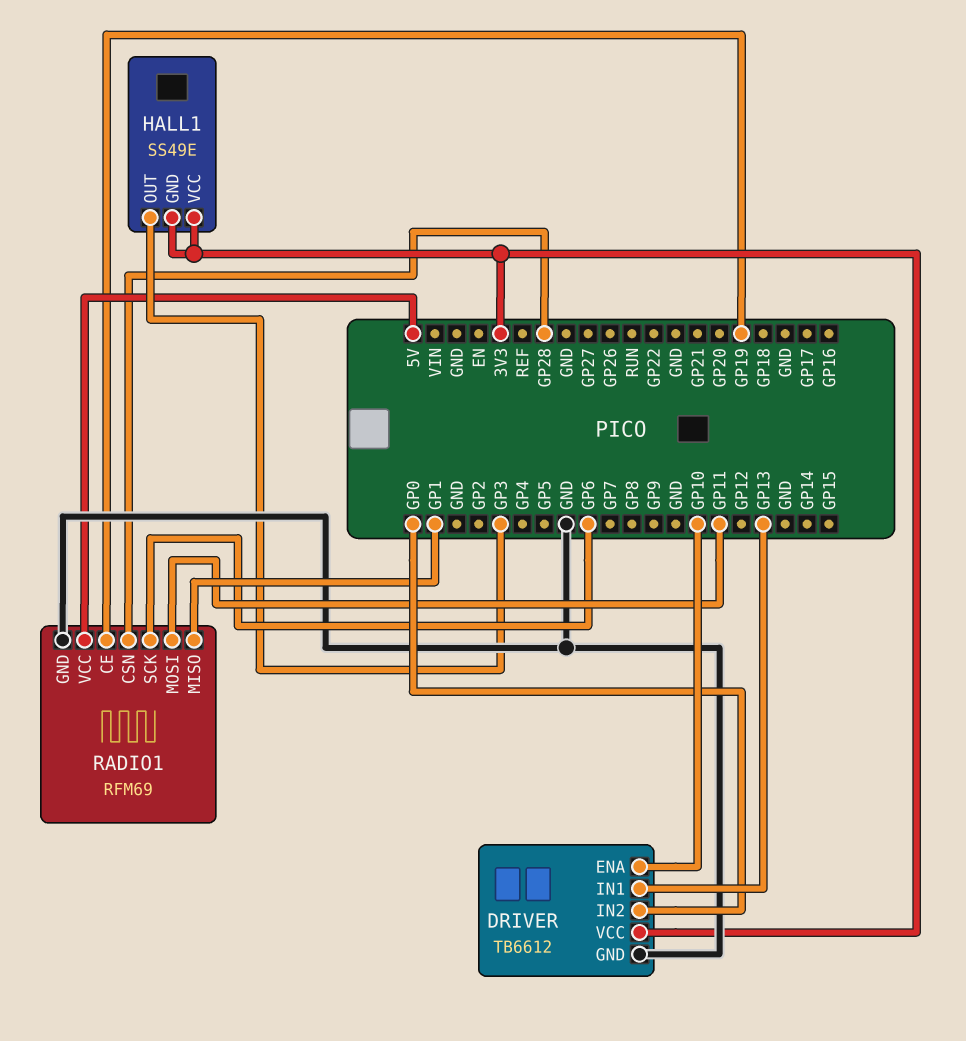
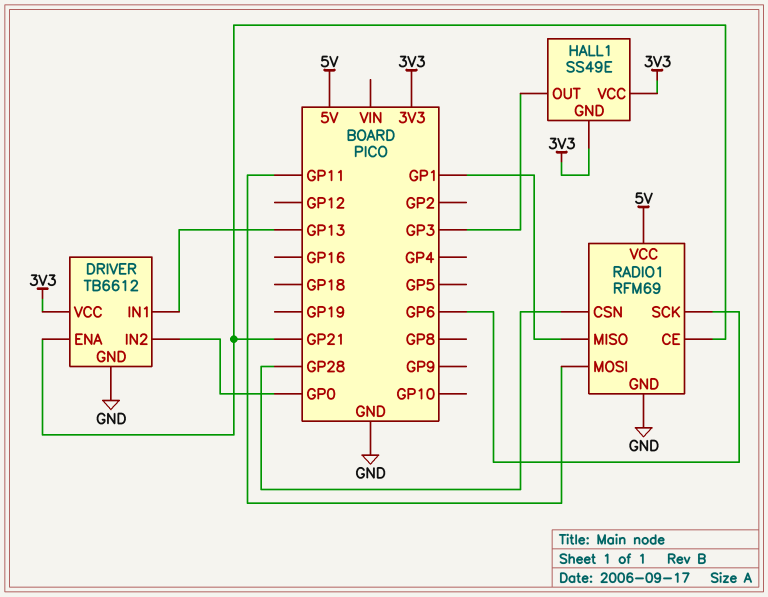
DRIVER pin ENA: GP10 -> GP21
RADIO1 pin CE: GP19 -> GP21

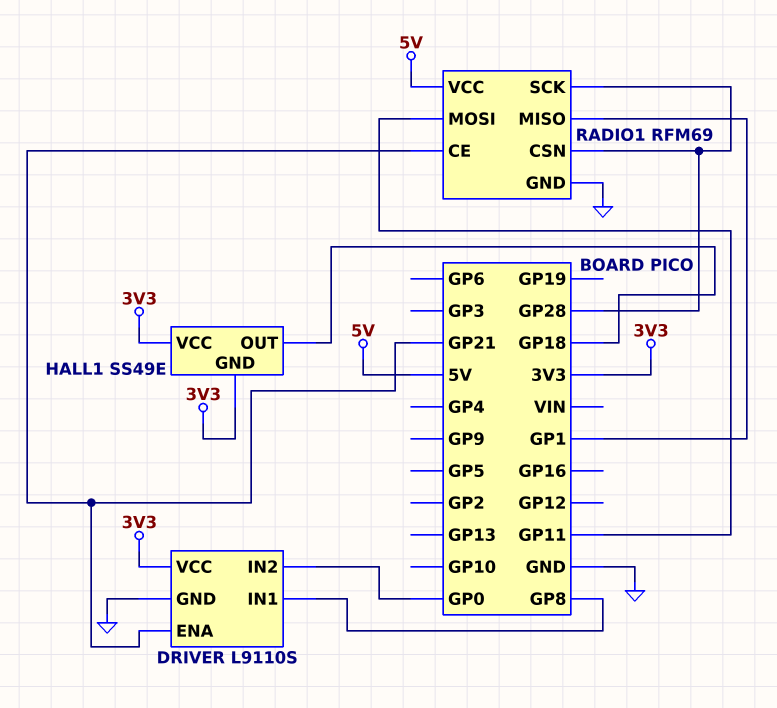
DRIVER: TB6612 -> L9110S
DRIVER pin IN1: GP13 -> GP8
HALL1 pin OUT: GP3 -> GP18
RADIO1 pin SCK: GP6 -> GP28

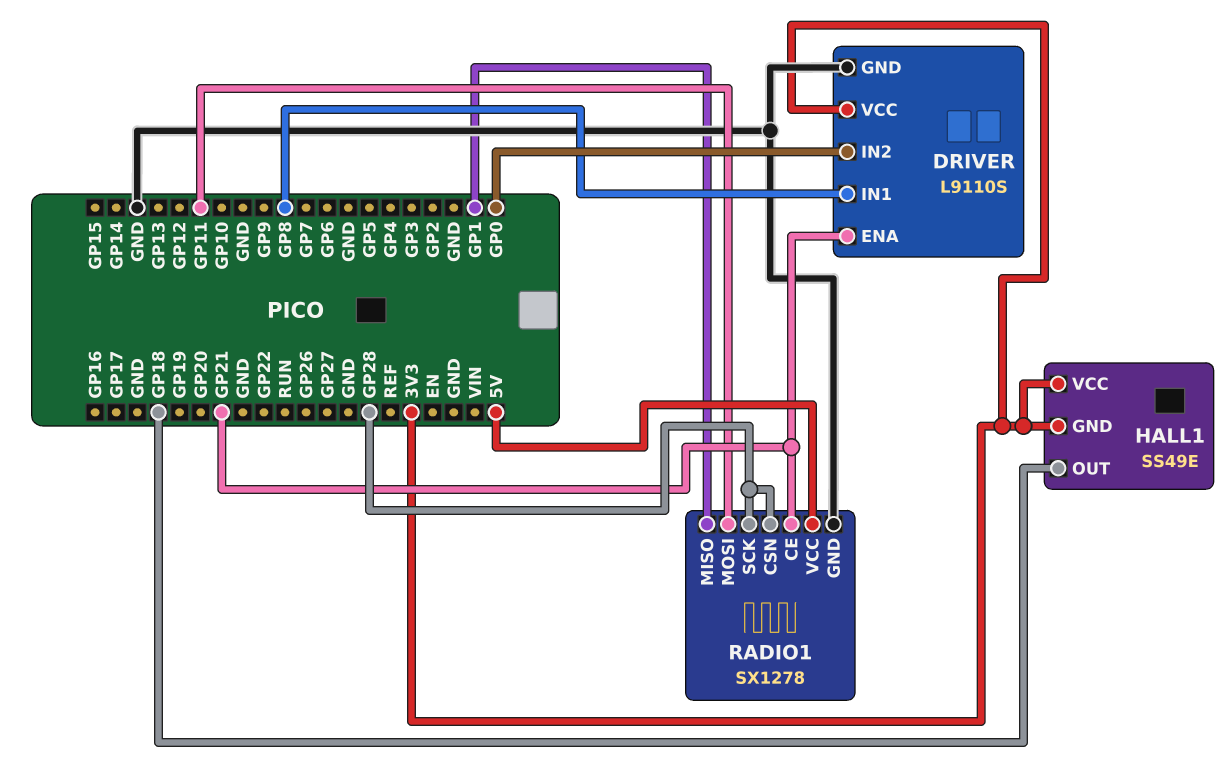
RADIO1: RFM69 -> SX1278

